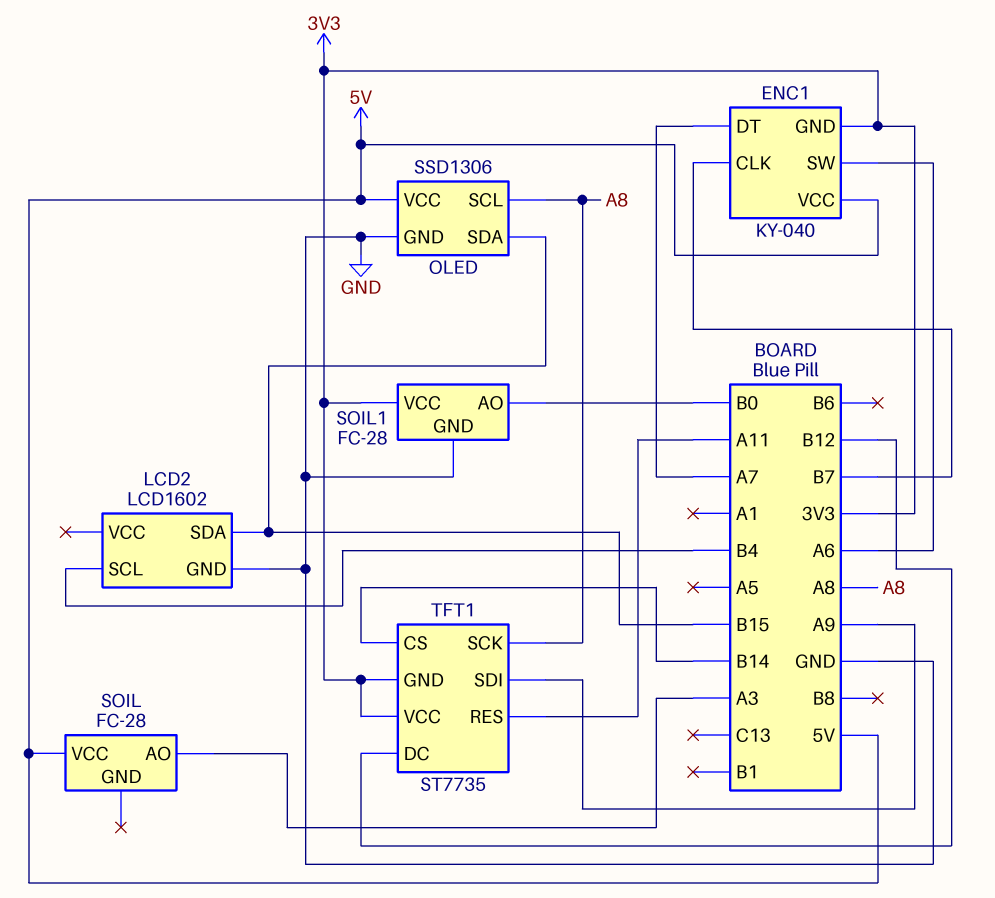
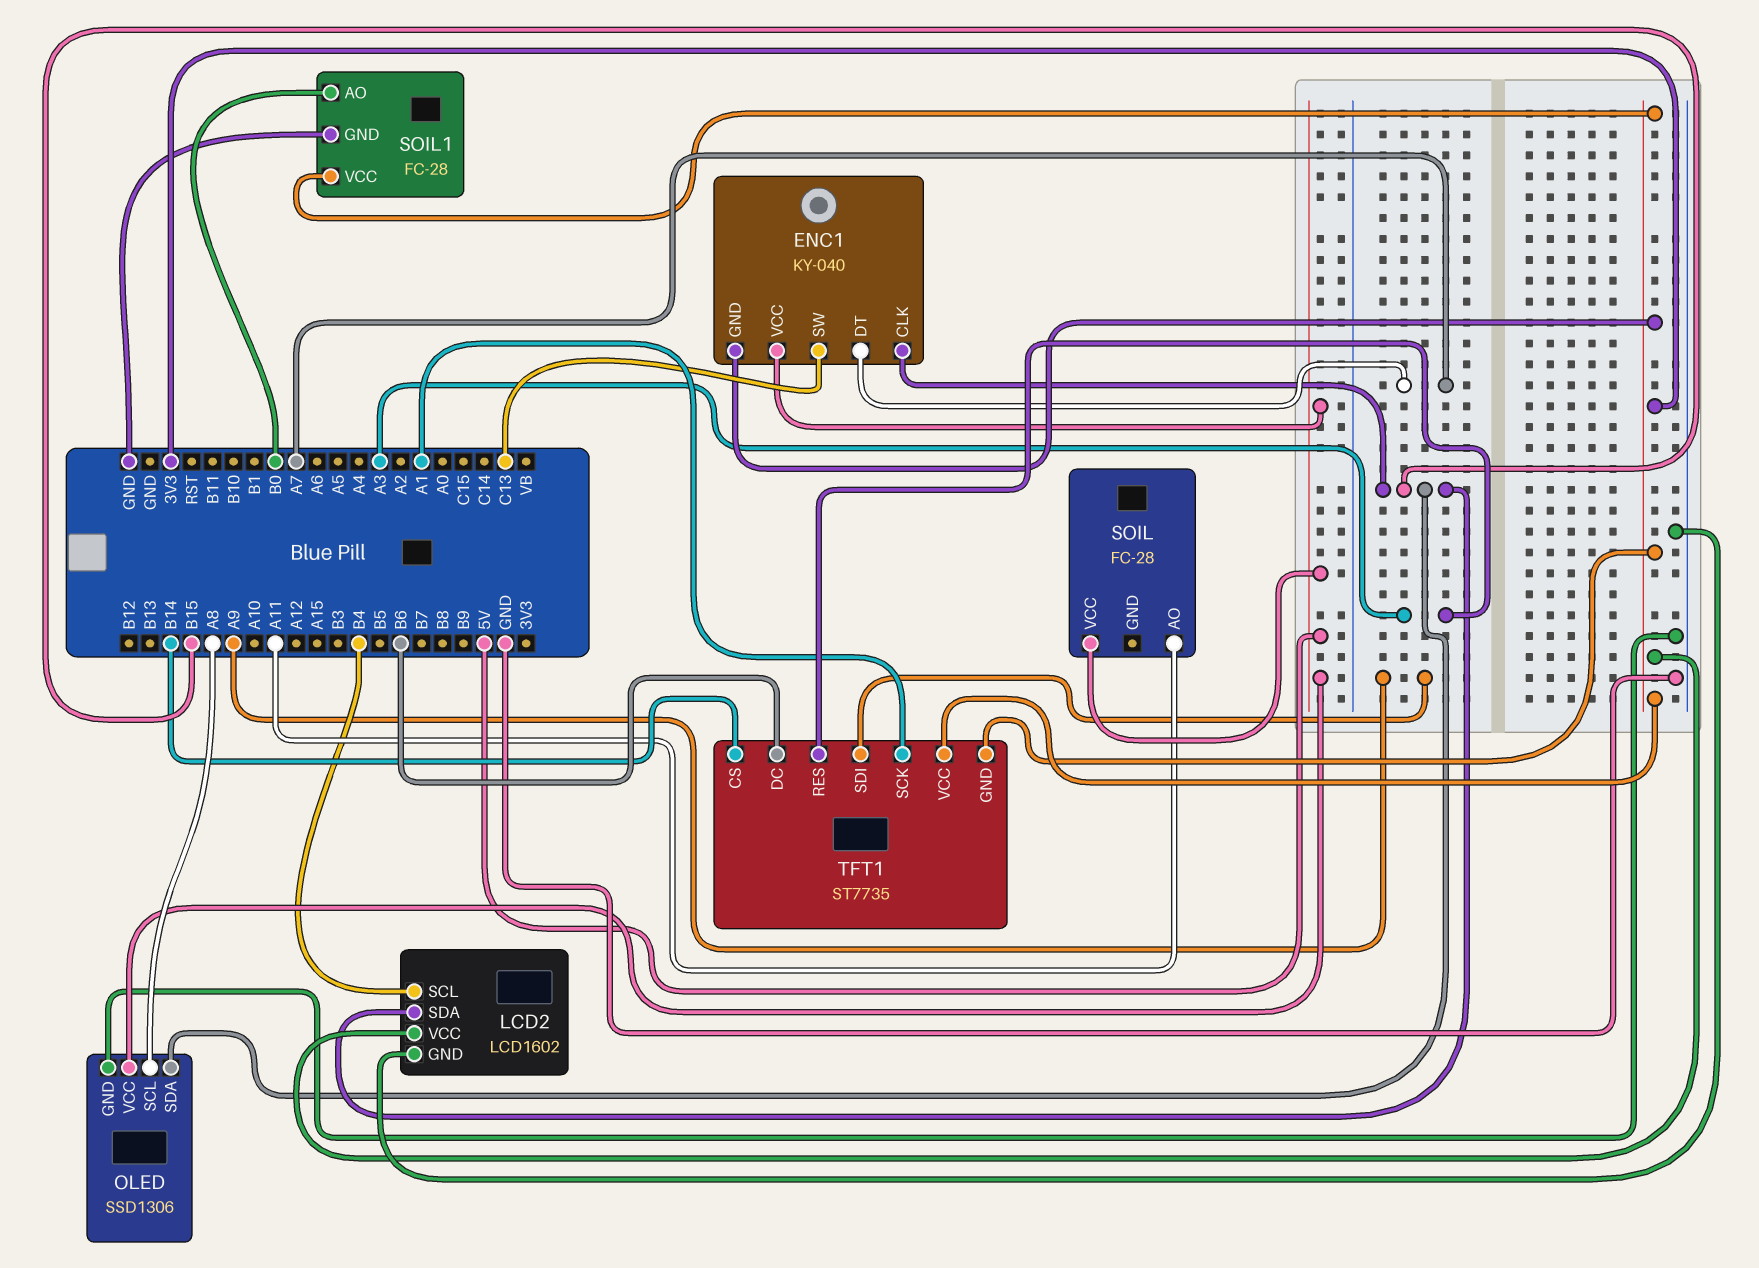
ENC1 pin CLK: B7 -> B15
ENC1 pin SW: A6 -> C13
LCD2 pin VCC: none -> 3V3
SOIL pin AO: A3 -> A11
TFT1 pin DC: B12 -> B6
TFT1 pin RES: A11 -> A3
TFT1 pin SCK: A8 -> A1

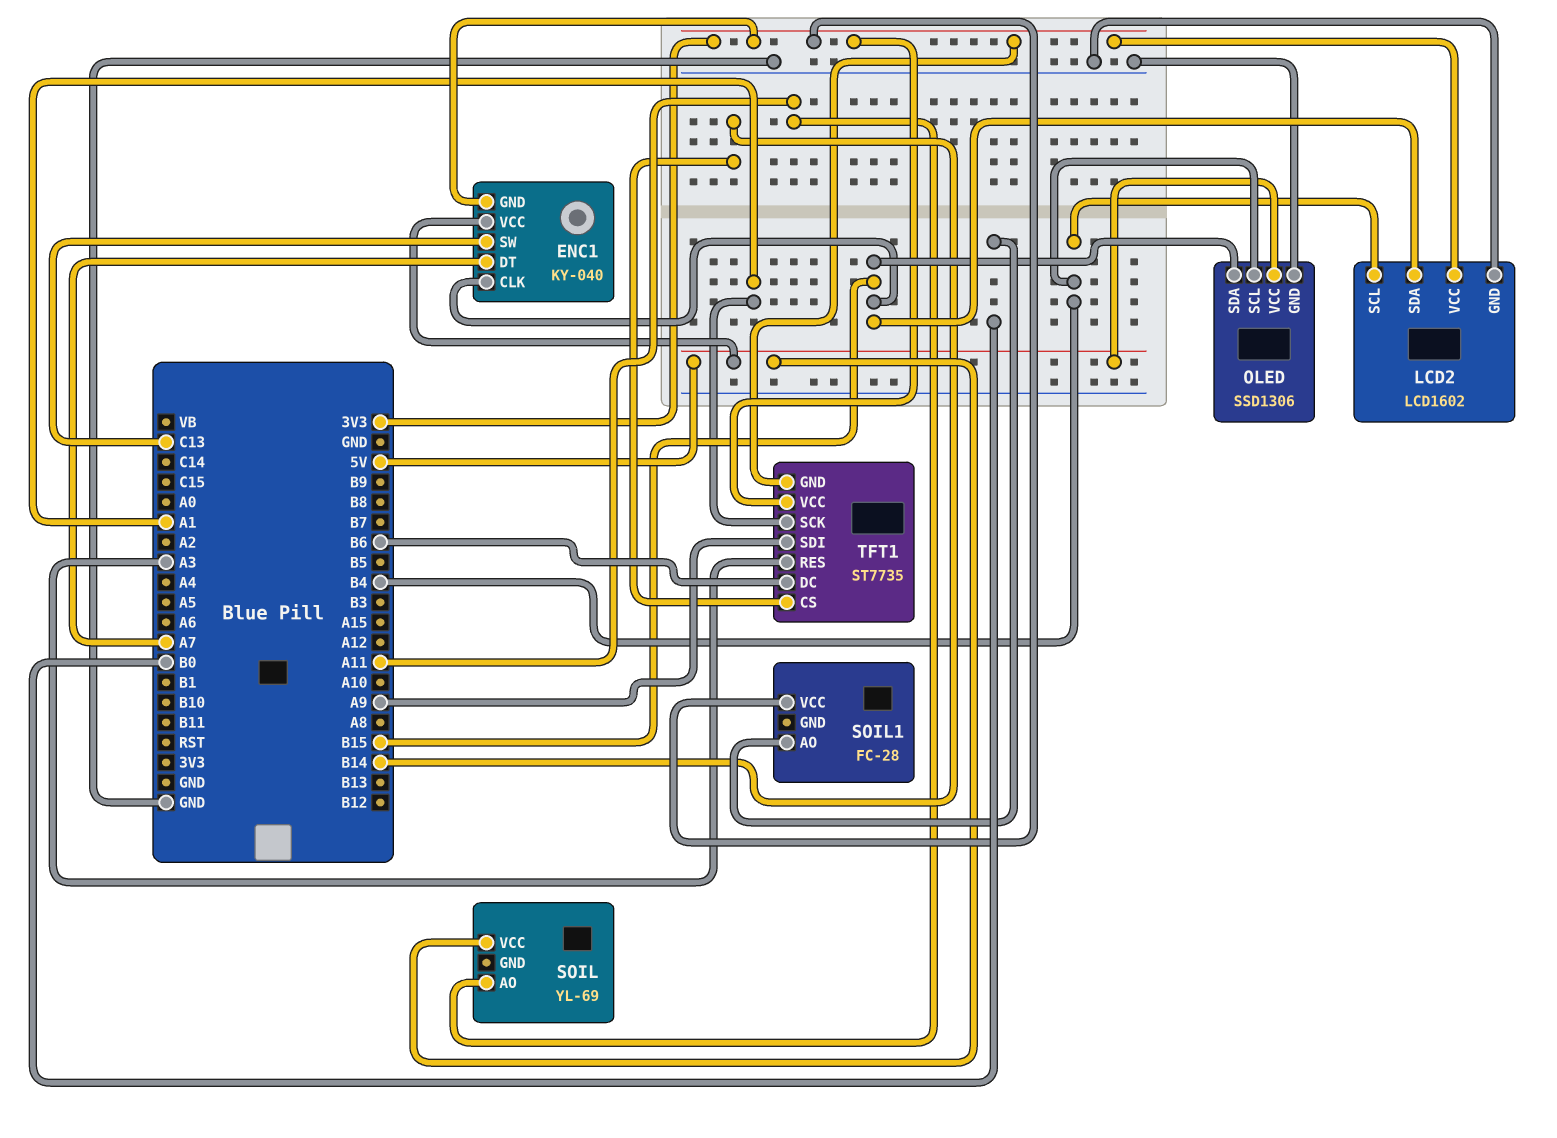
OLED pin SCL: A8 -> B4
SOIL: FC-28 -> YL-69
SOIL1 pin GND: GND -> none

